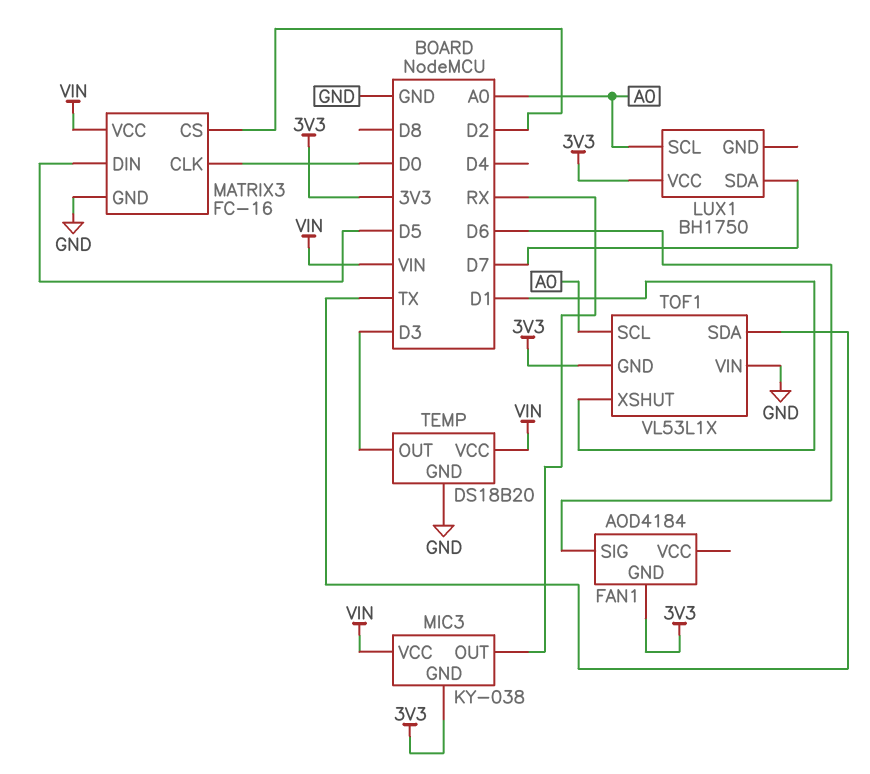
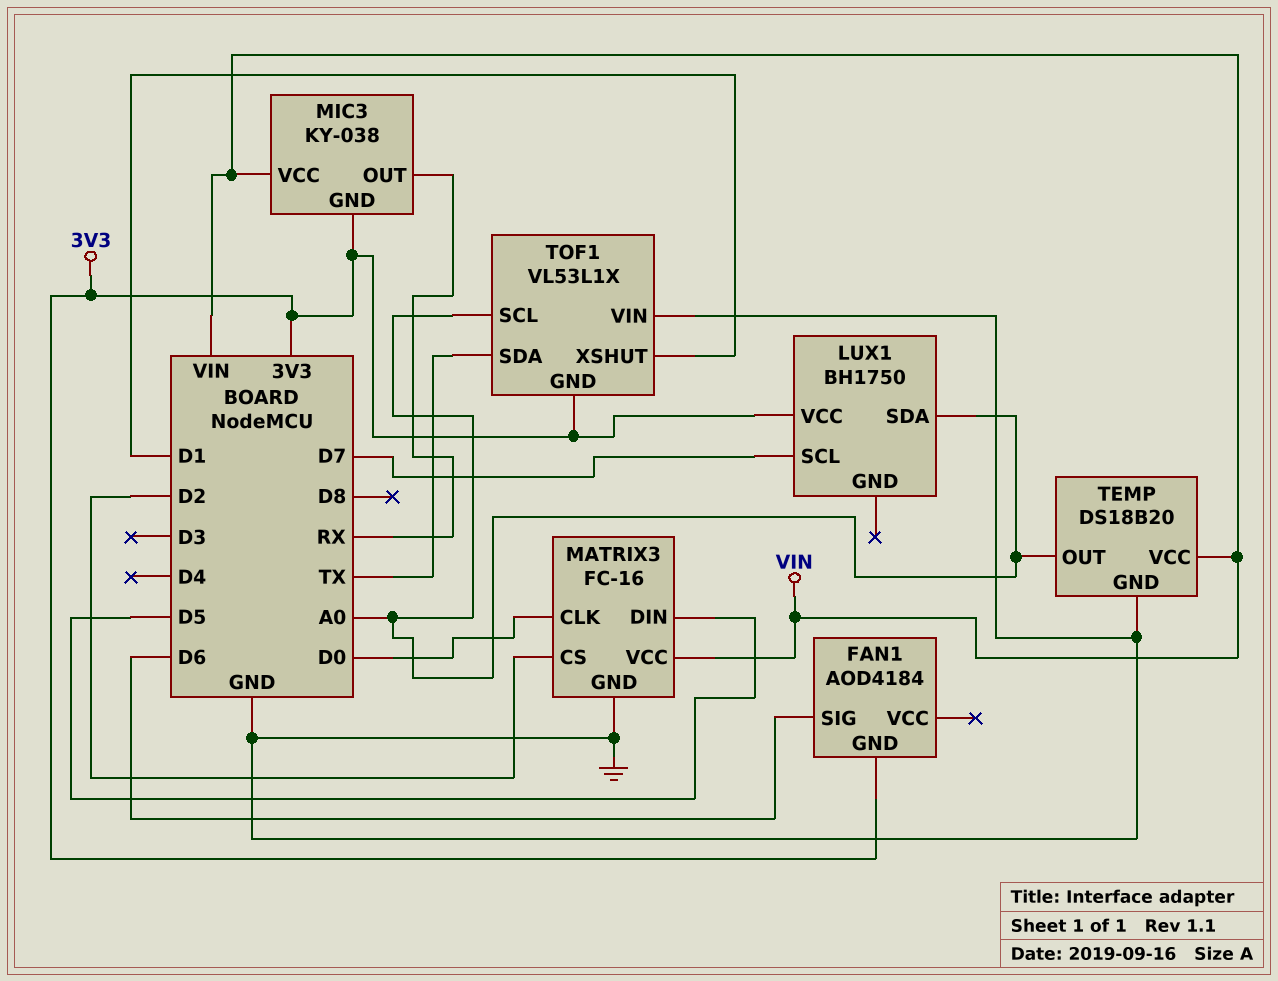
LUX1 pin SCL: A0 -> D7
LUX1 pin SDA: D7 -> A0
TEMP pin OUT: D3 -> A0

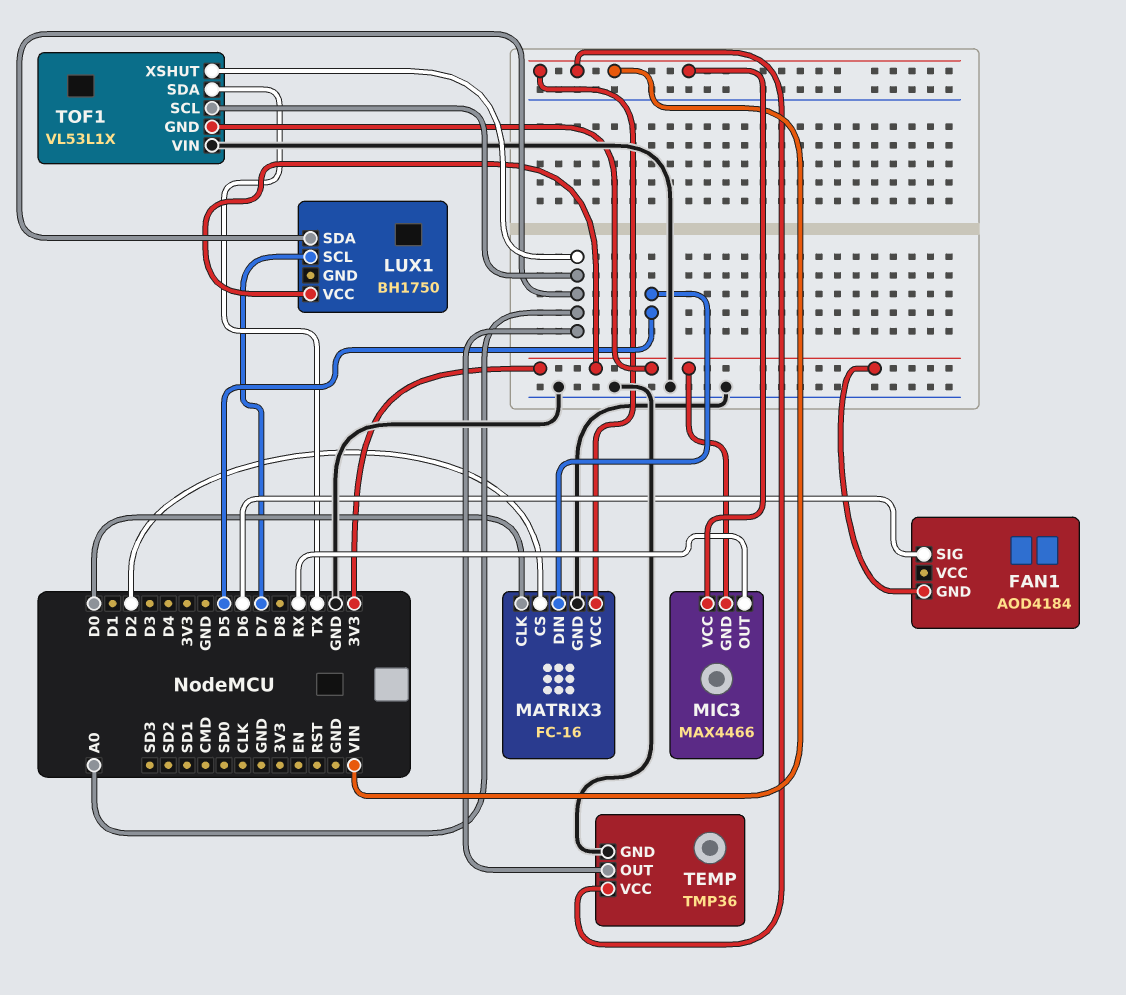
MIC3: KY-038 -> MAX4466
TEMP: DS18B20 -> TMP36
TOF1 pin XSHUT: D1 -> A0

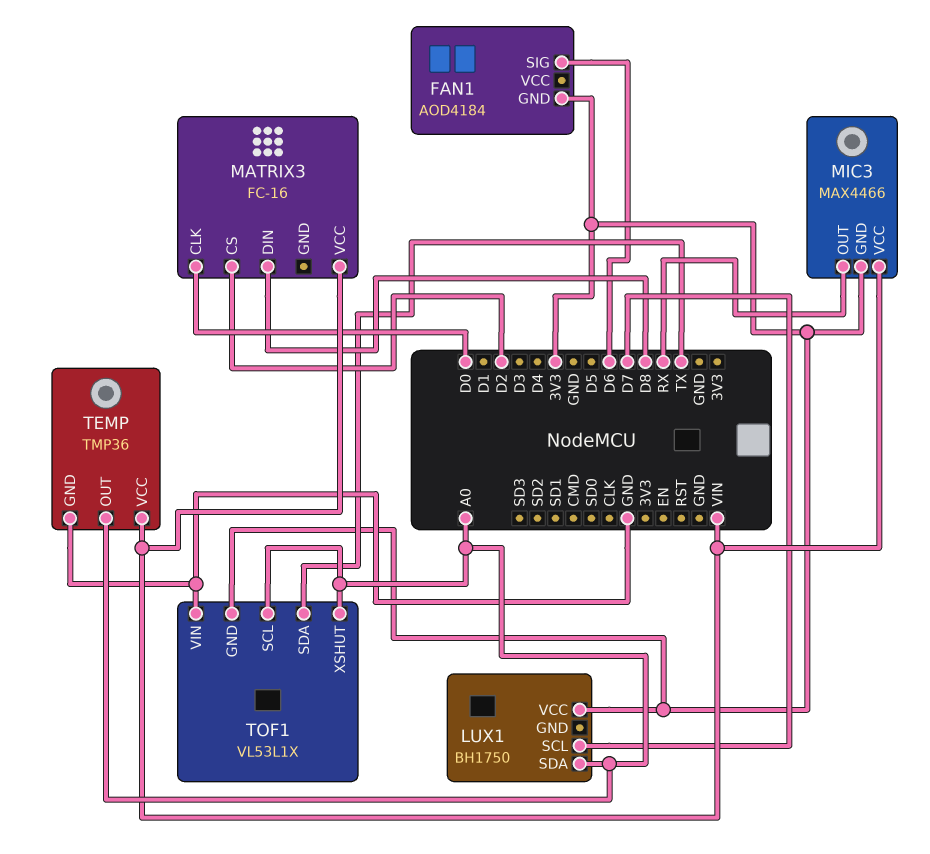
MATRIX3 pin DIN: D5 -> D8
MATRIX3 pin GND: GND -> none

